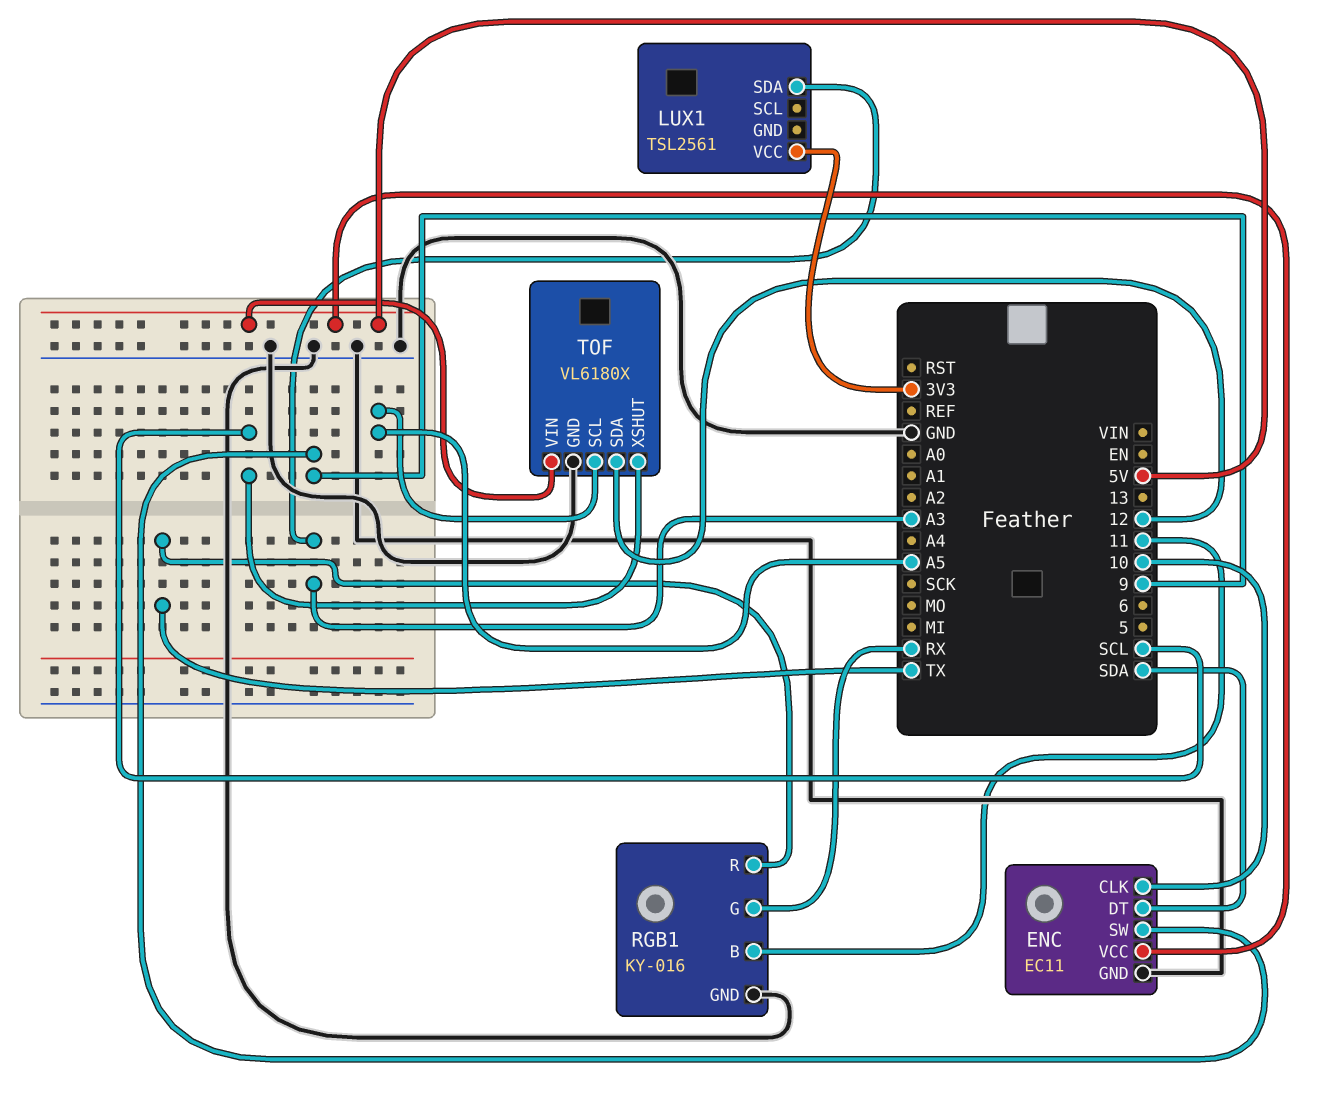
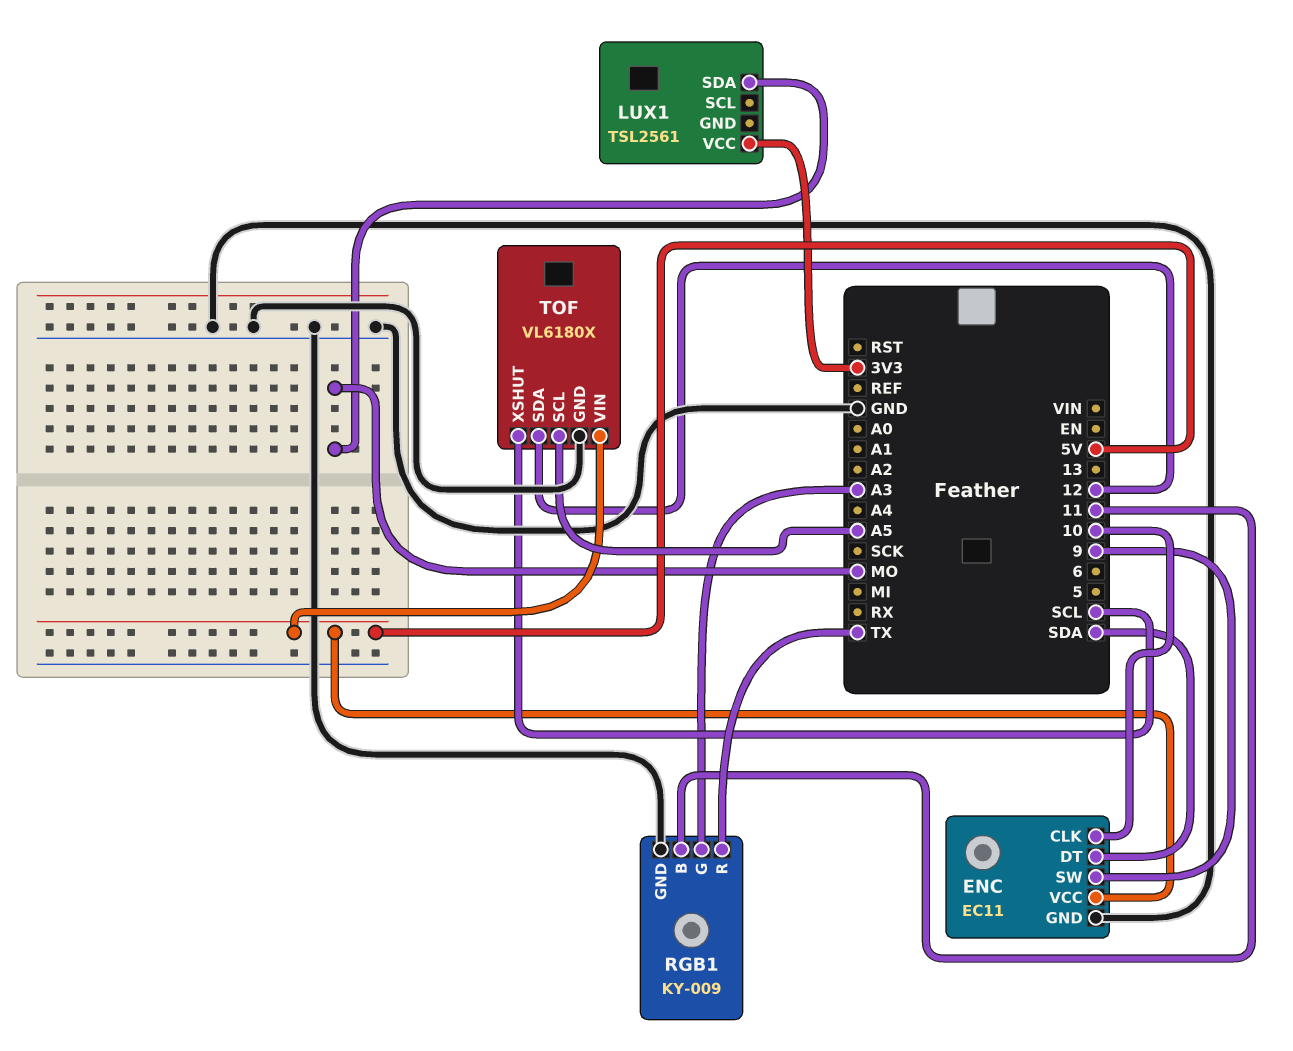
LUX1 pin SDA: A3 -> MO
RGB1: KY-016 -> KY-009
RGB1 pin G: RX -> A3

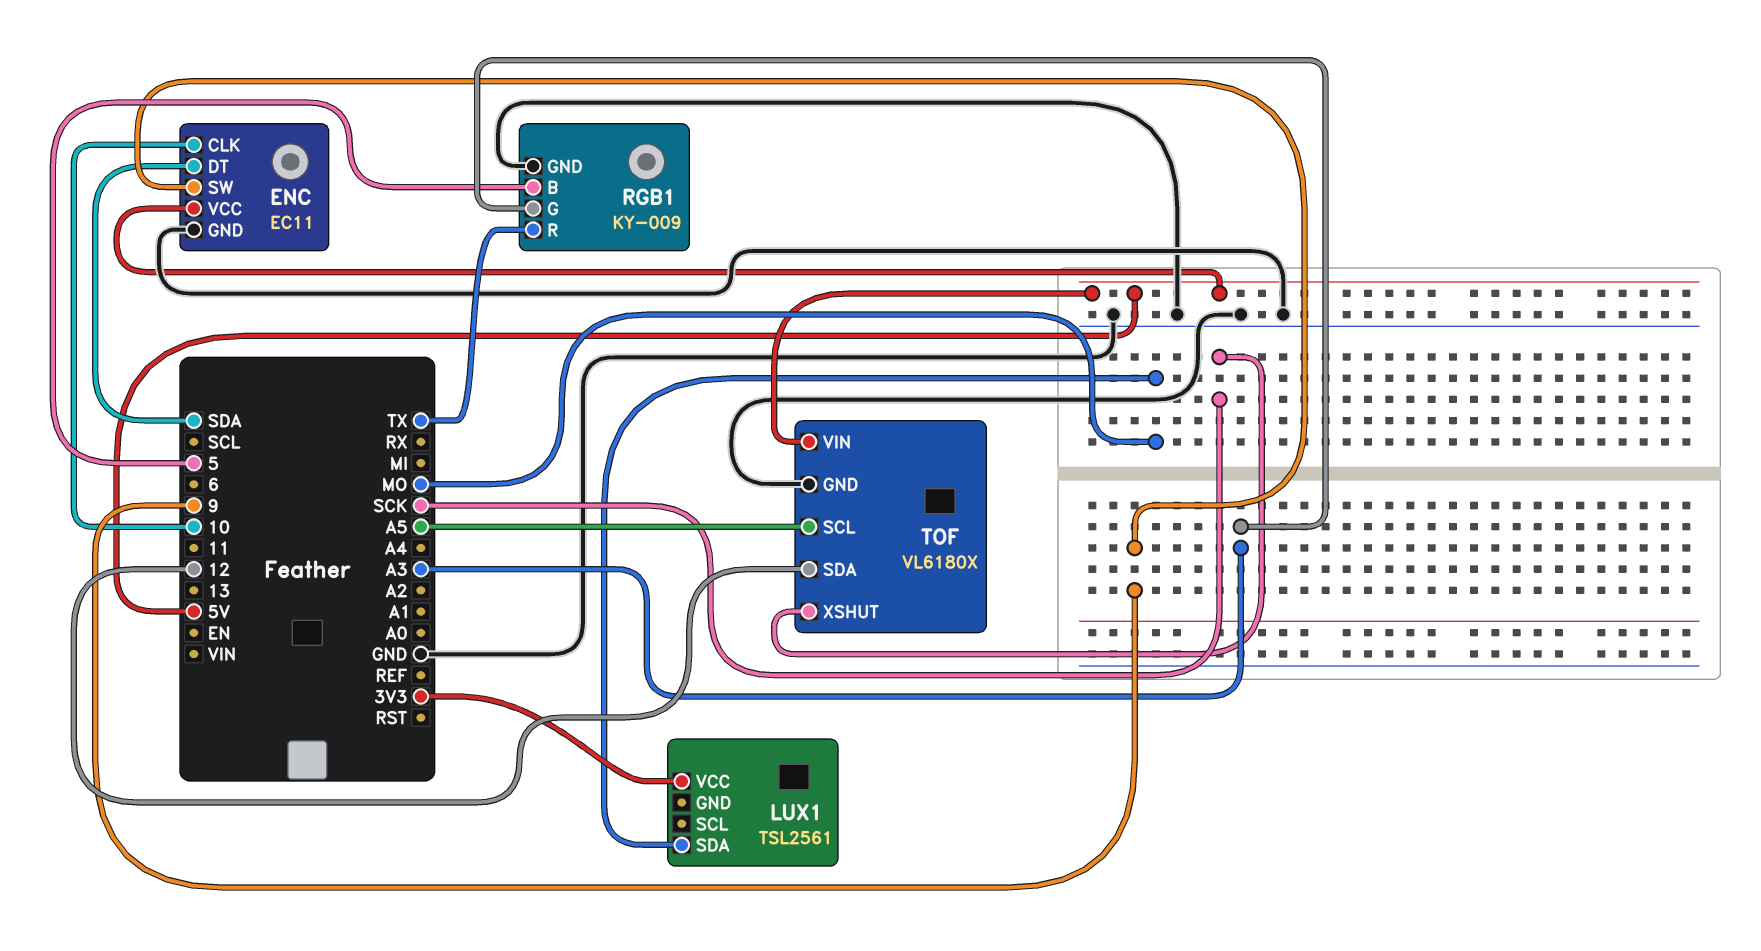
RGB1 pin B: 11 -> 5
TOF pin XSHUT: SCL -> SCK

